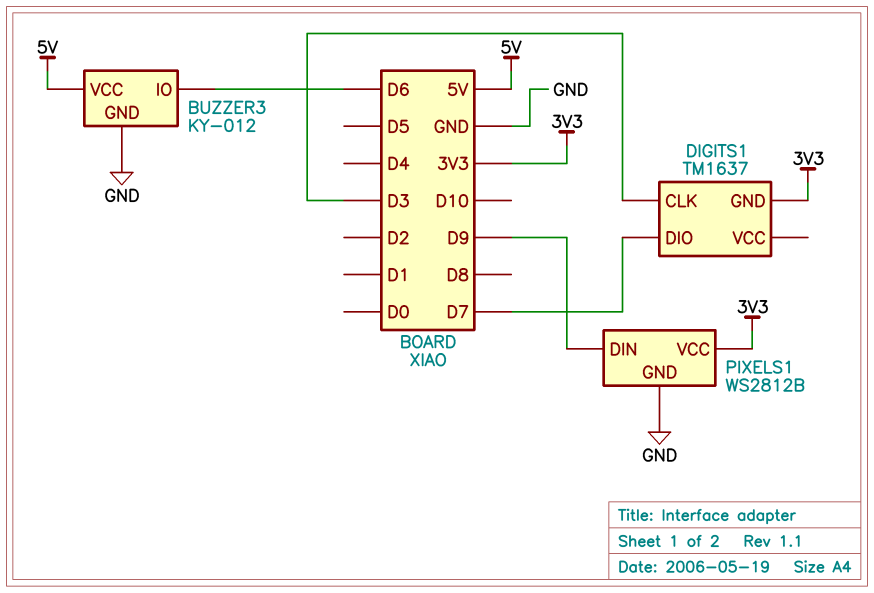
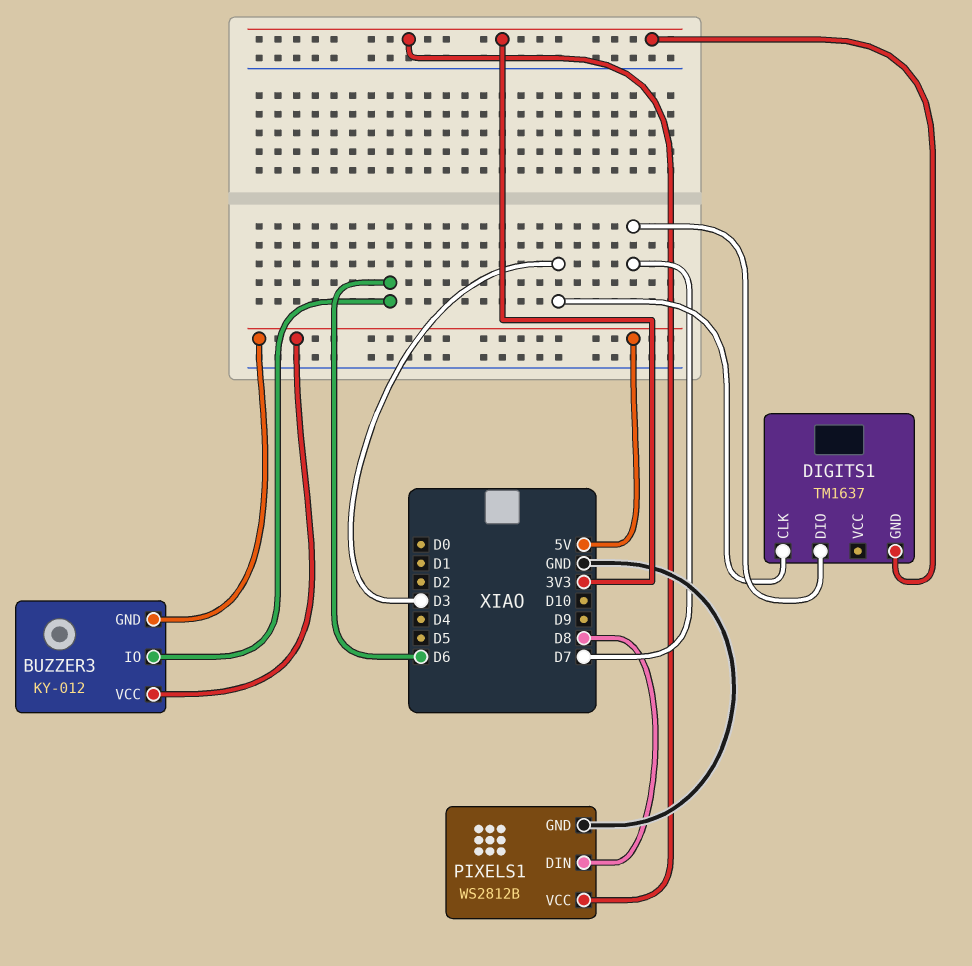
BUZZER3 pin GND: GND -> 5V
PIXELS1 pin DIN: D9 -> D8

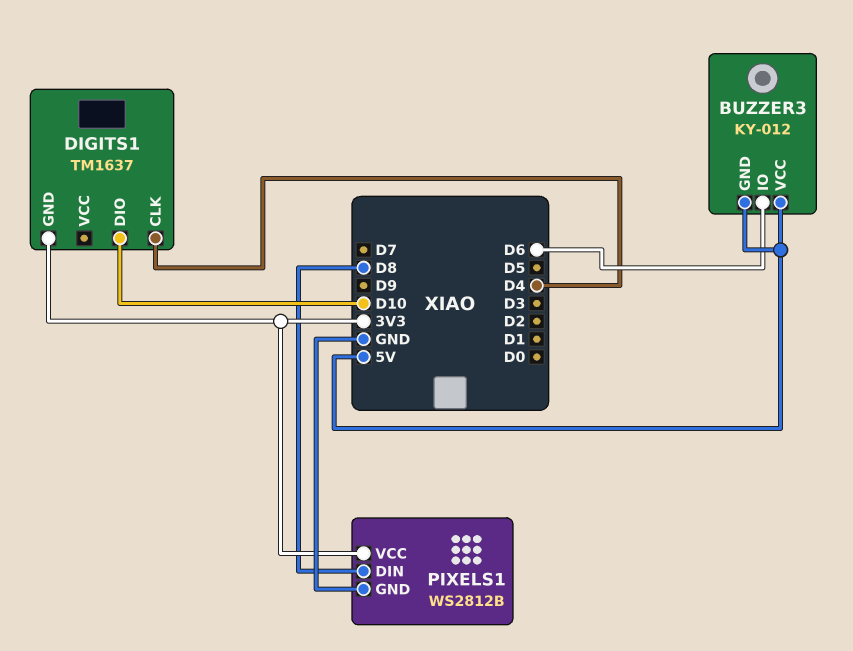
DIGITS1 pin CLK: D3 -> D4
DIGITS1 pin DIO: D7 -> D10

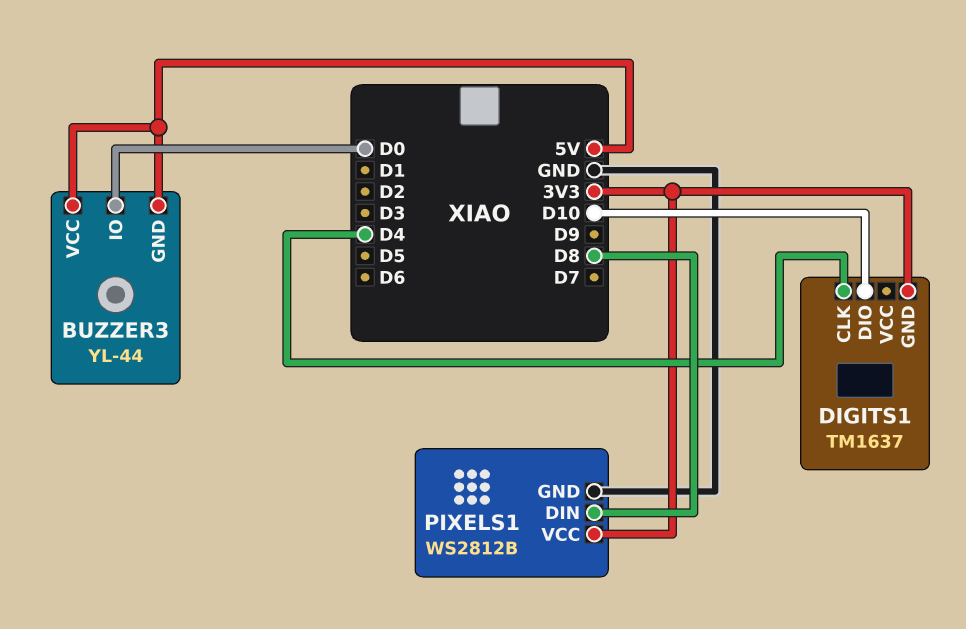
BUZZER3: KY-012 -> YL-44
BUZZER3 pin IO: D6 -> D0

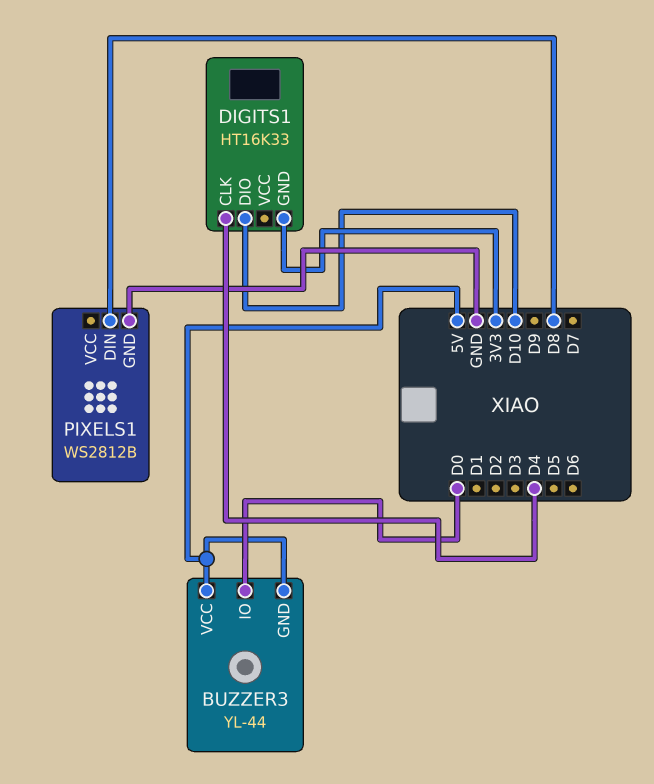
DIGITS1: TM1637 -> HT16K33
PIXELS1 pin VCC: 3V3 -> none

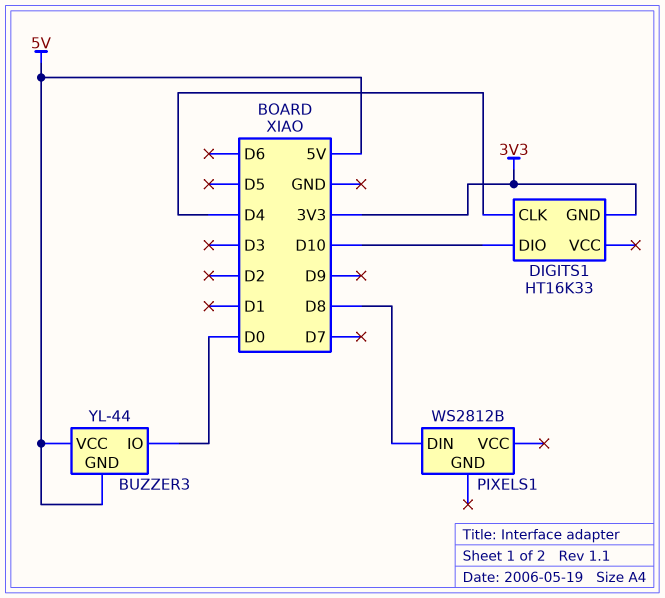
PIXELS1 pin GND: GND -> none

